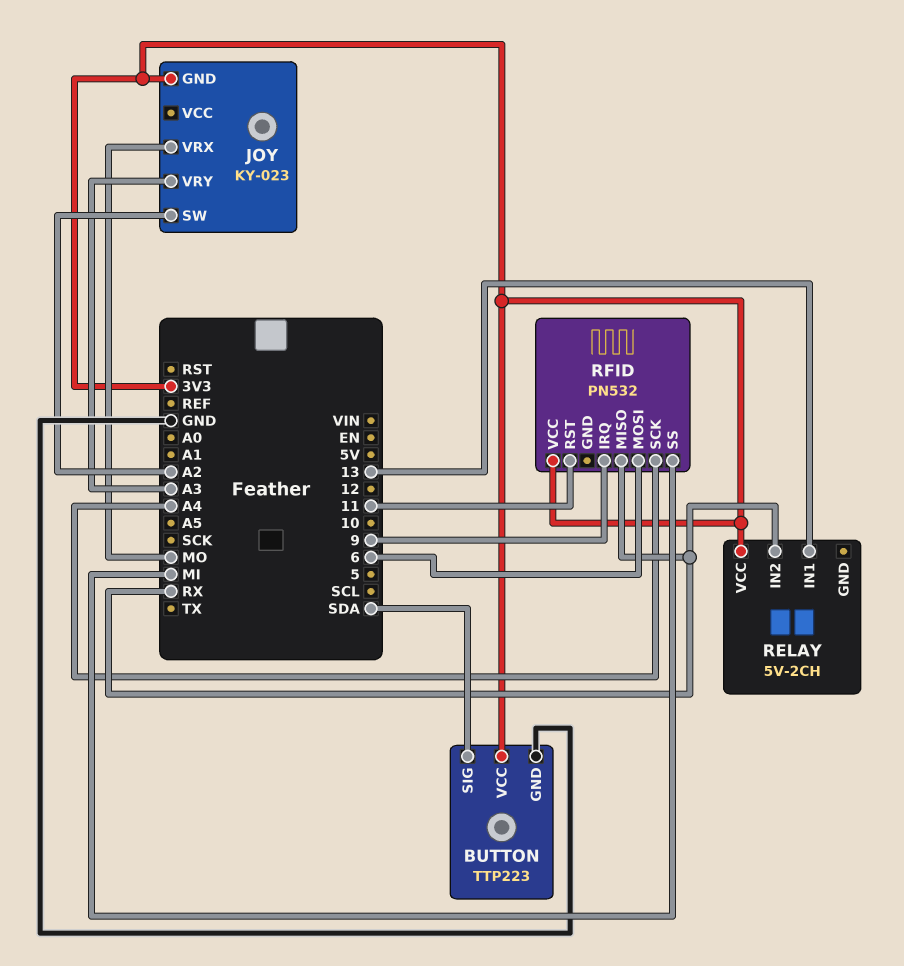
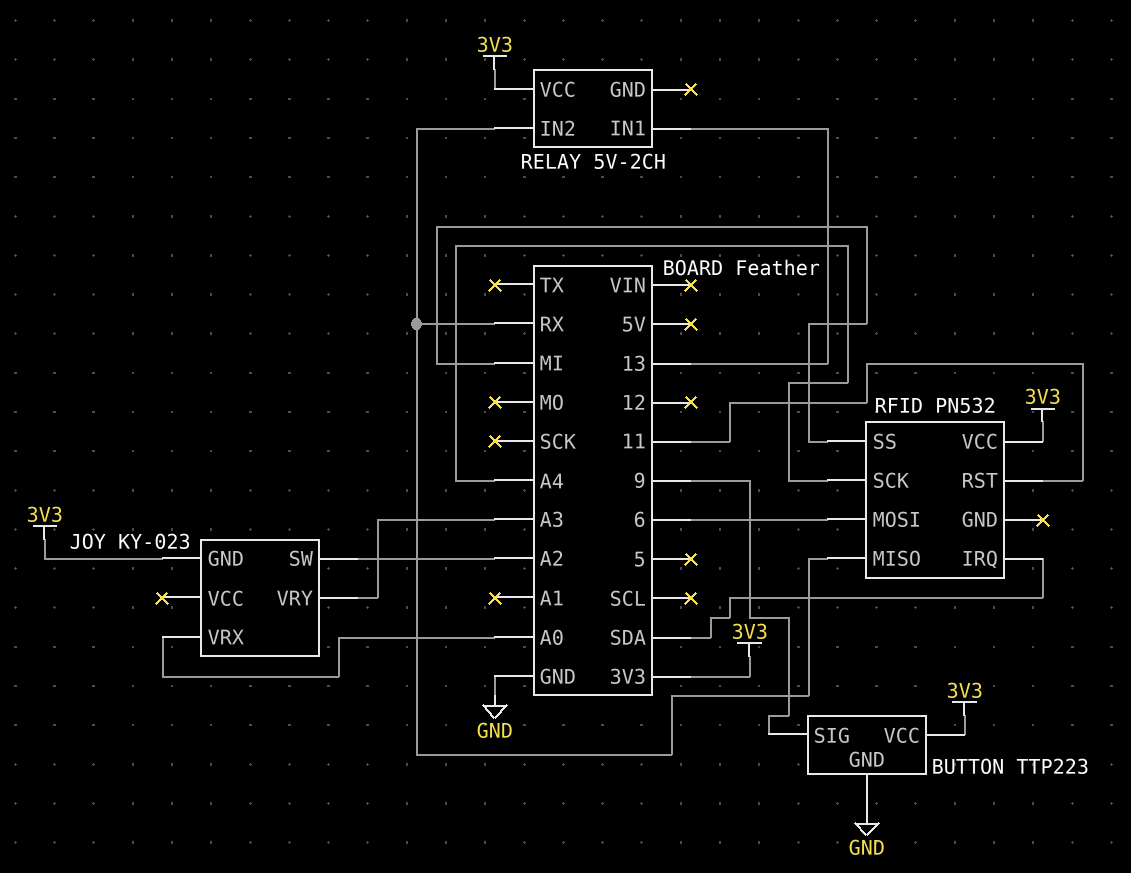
BUTTON pin SIG: SDA -> 9
JOY pin VRX: MO -> A0
RFID pin IRQ: 9 -> SDA

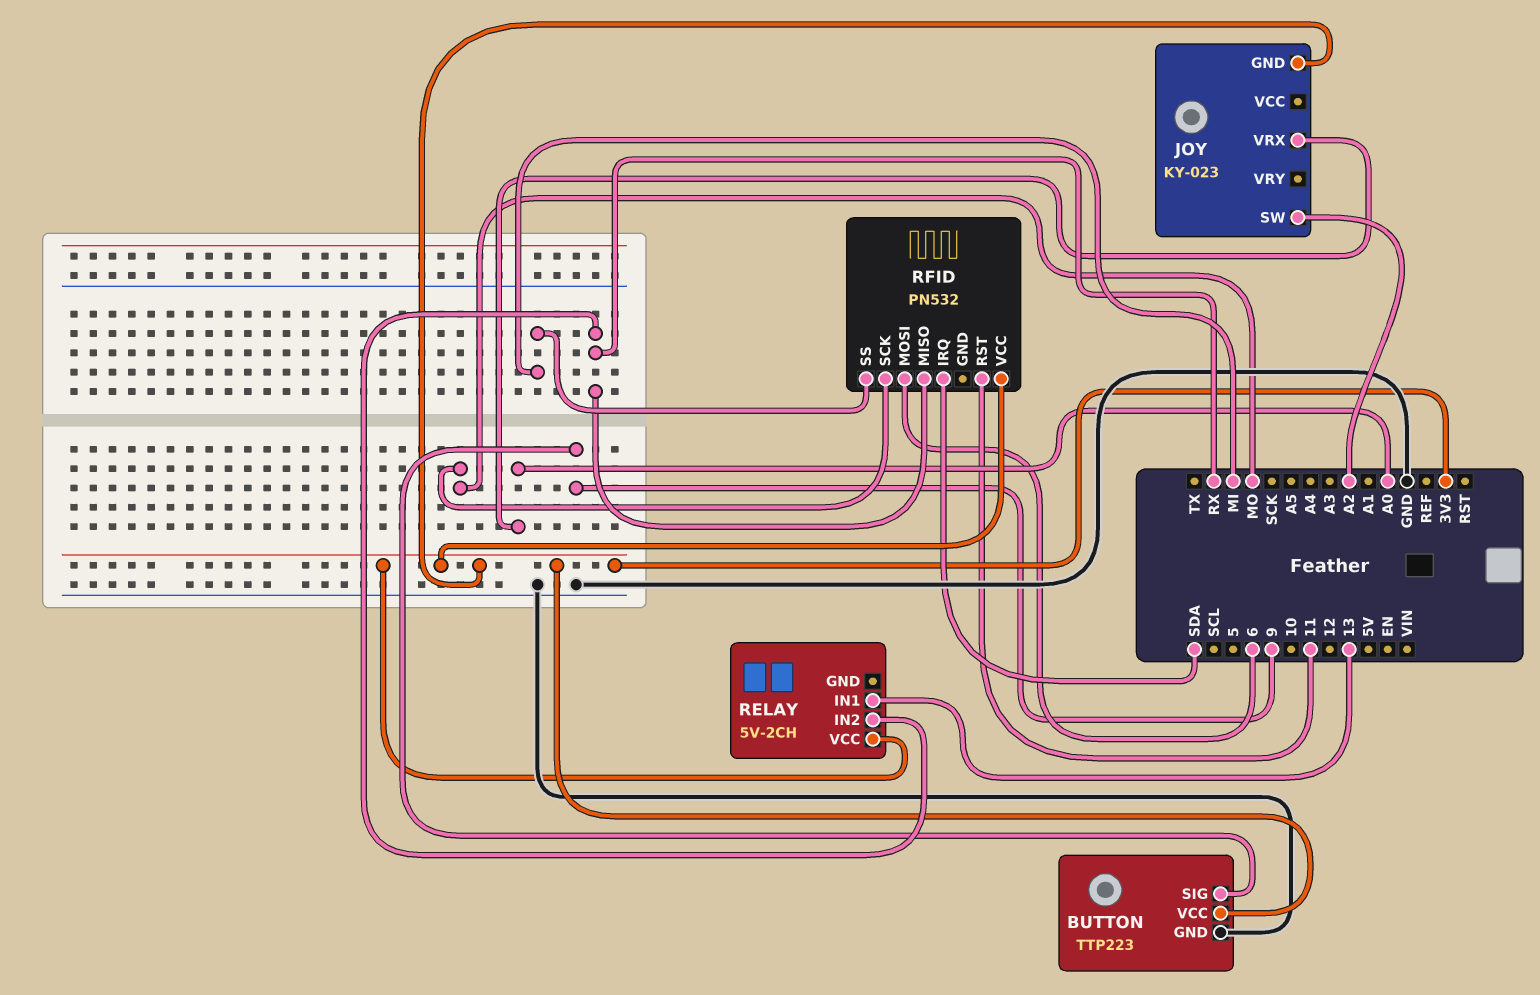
JOY pin VRY: A3 -> none
RFID pin SCK: A4 -> MO

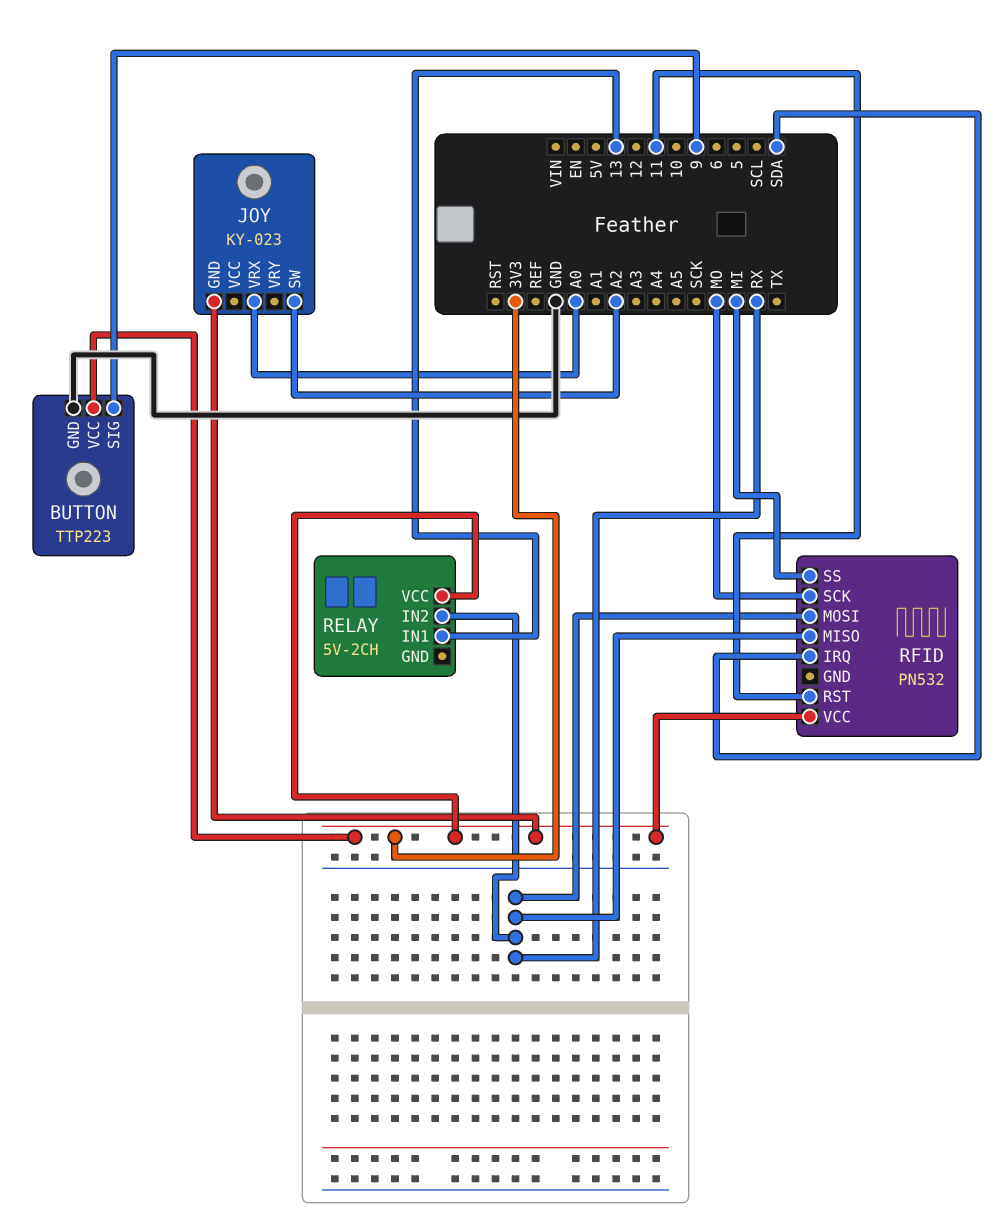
RFID pin MOSI: 6 -> RX

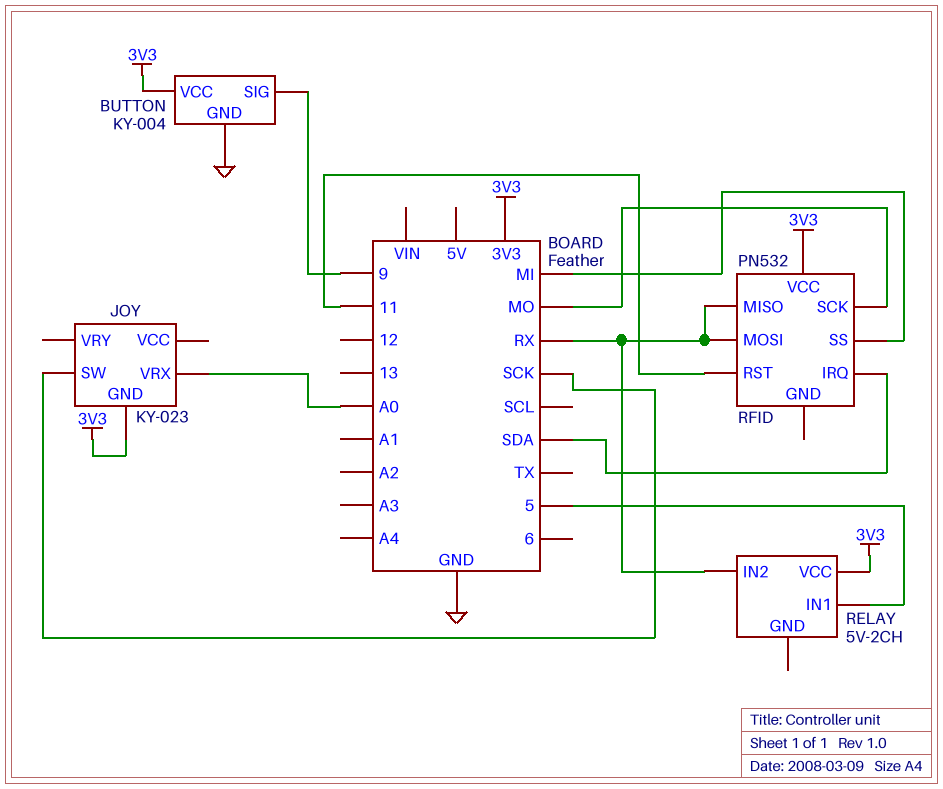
BUTTON: TTP223 -> KY-004
JOY pin SW: A2 -> SCK
RELAY pin IN1: 13 -> 5

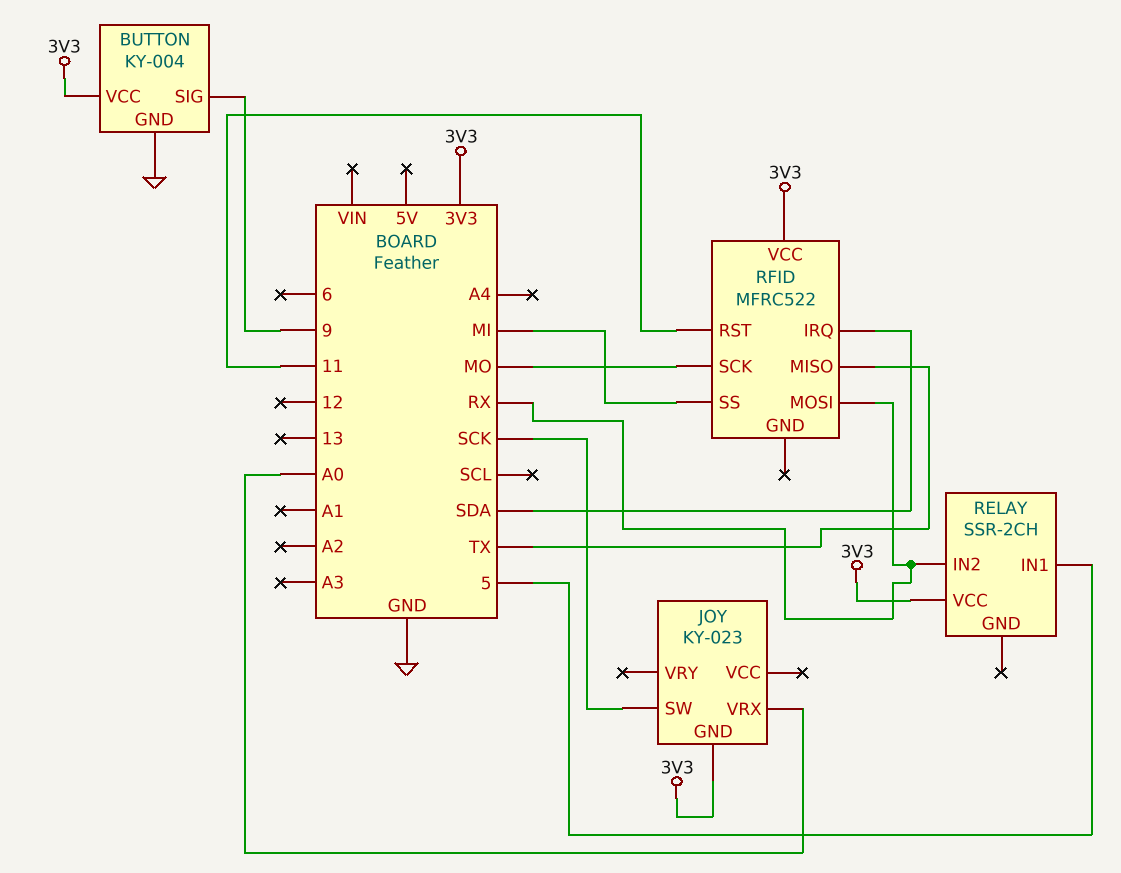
RELAY: 5V-2CH -> SSR-2CH
RFID: PN532 -> MFRC522
RFID pin MISO: RX -> TX

